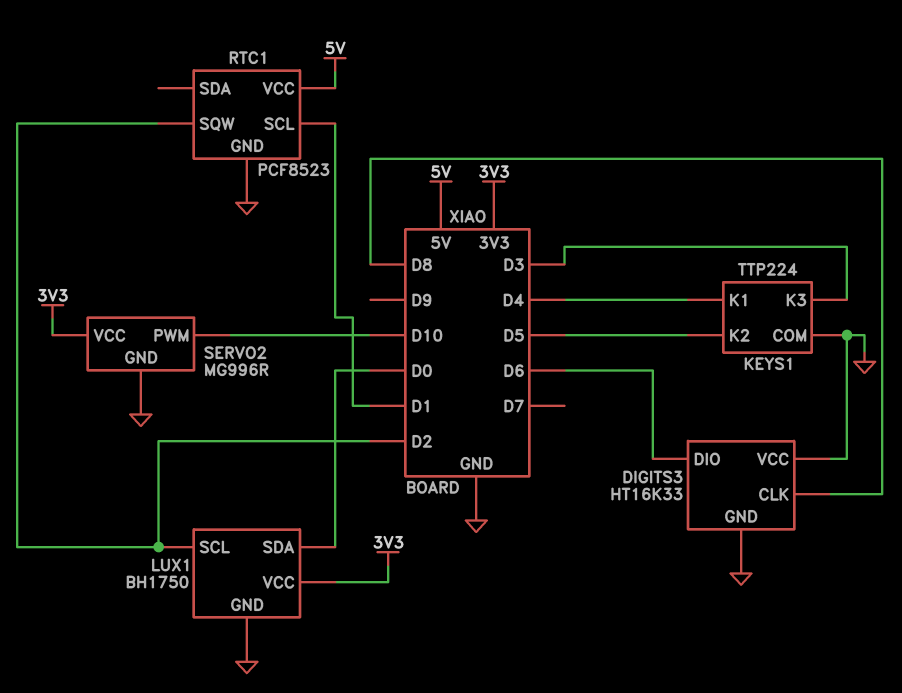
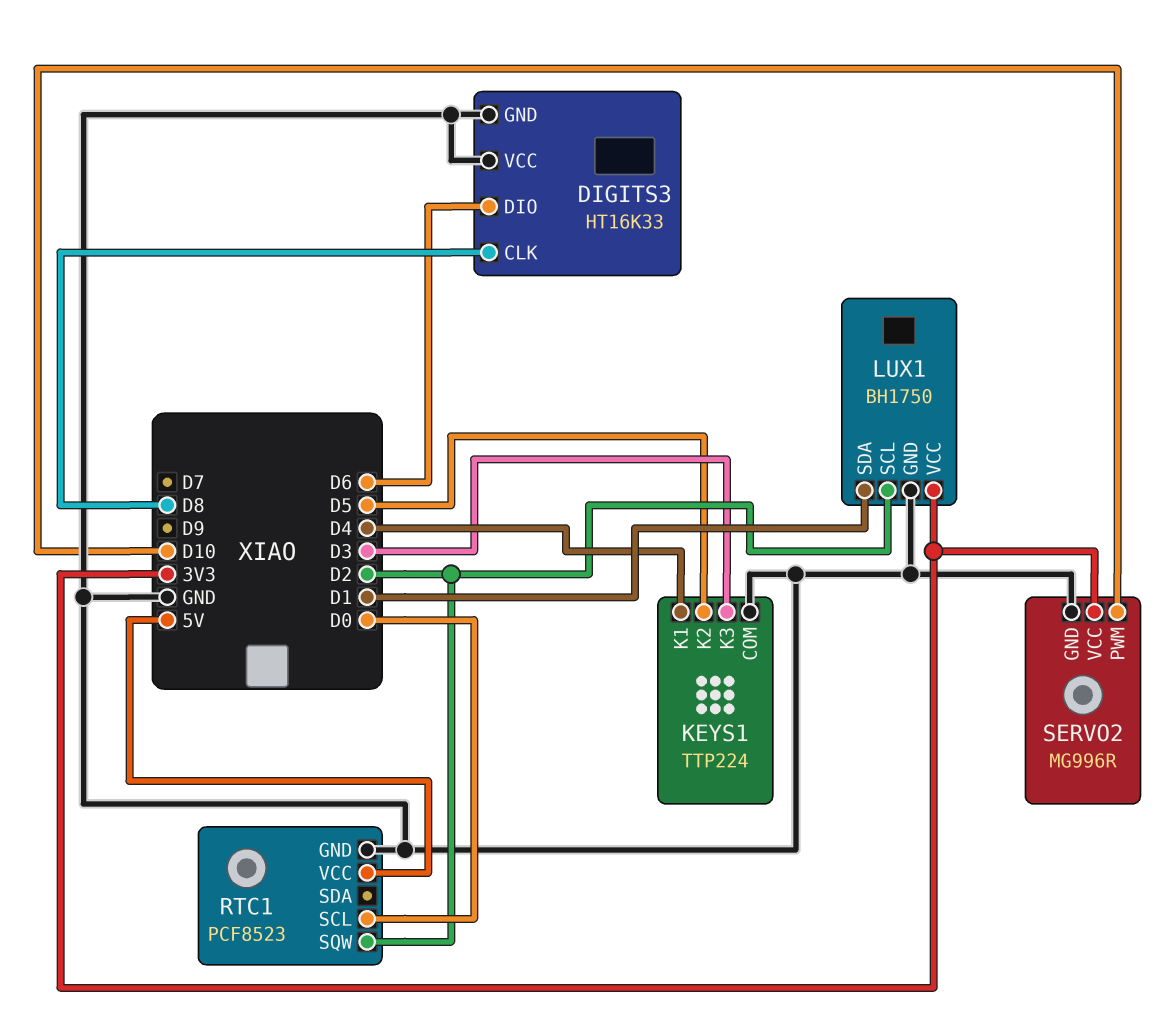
LUX1 pin SDA: D0 -> D1
RTC1 pin SCL: D1 -> D0

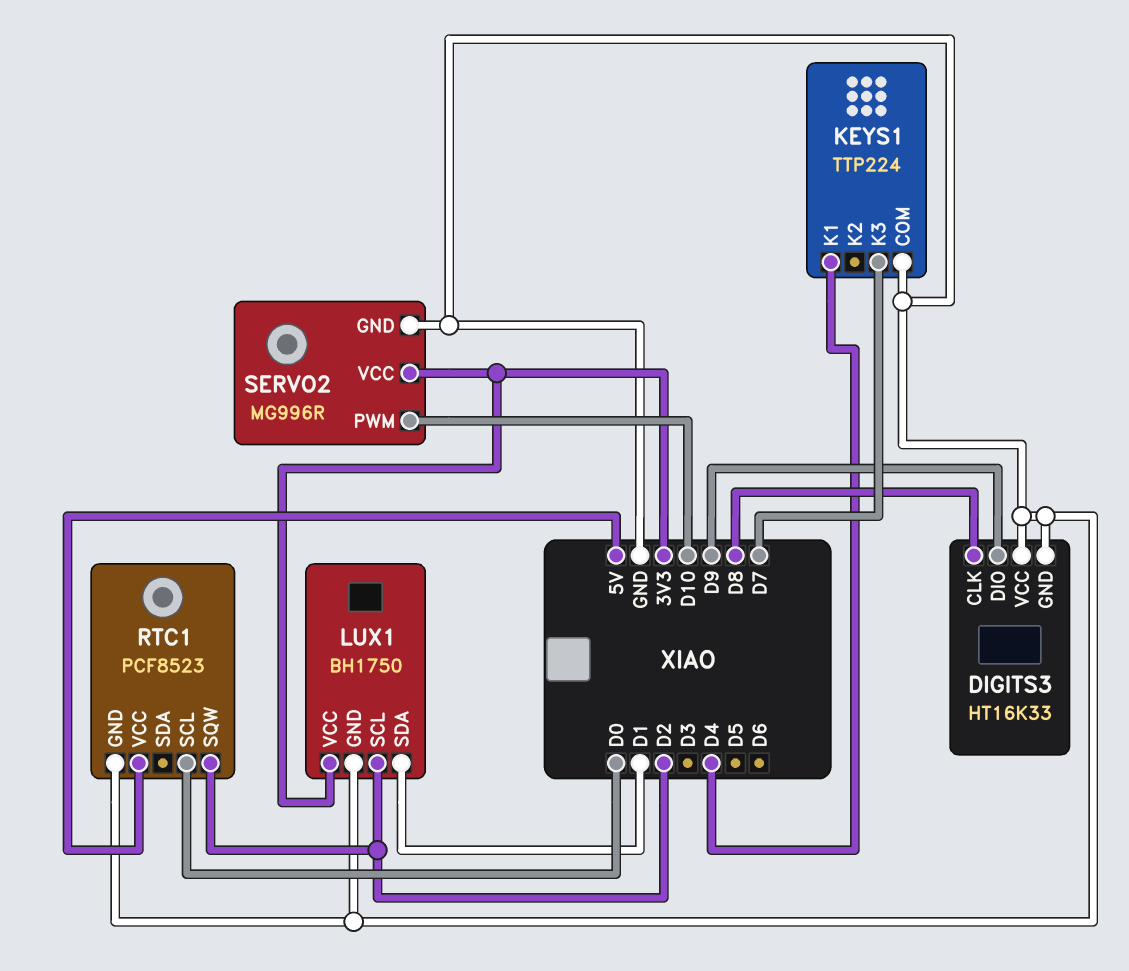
DIGITS3 pin DIO: D6 -> D9
KEYS1 pin K2: D5 -> none
KEYS1 pin K3: D3 -> D7

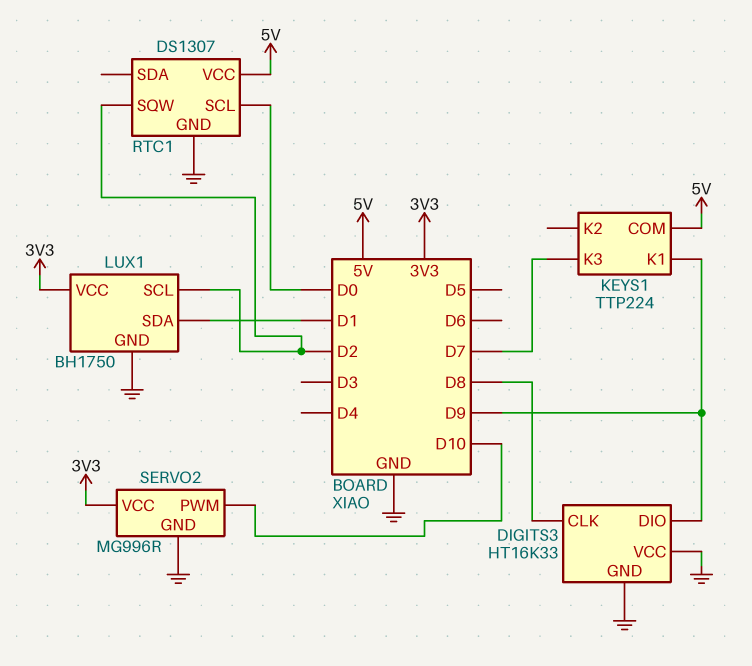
KEYS1 pin COM: GND -> 5V
KEYS1 pin K1: D4 -> D9
RTC1: PCF8523 -> DS1307

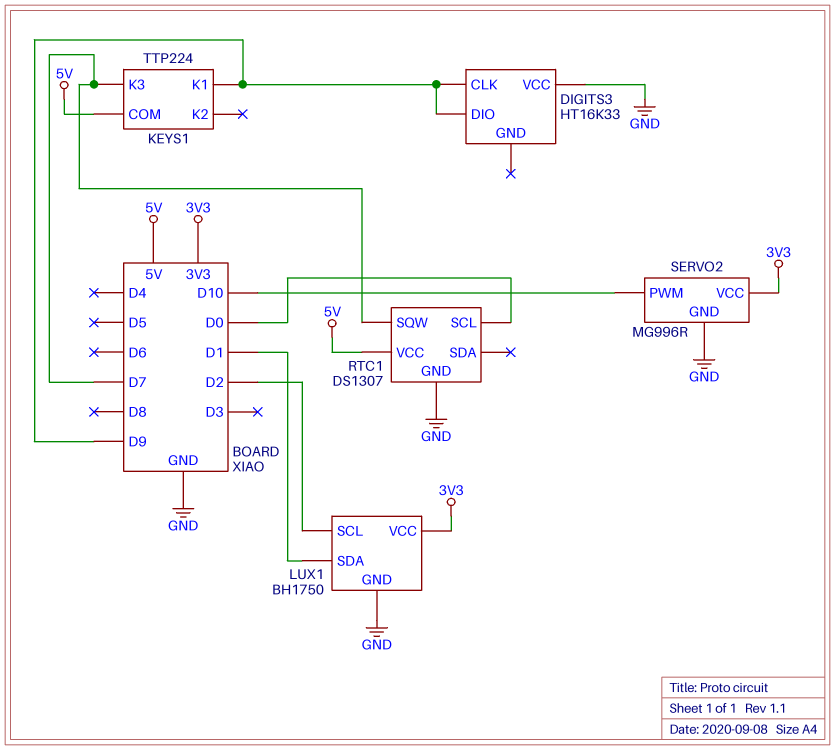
DIGITS3 pin CLK: D8 -> D9
DIGITS3 pin GND: GND -> none
RTC1 pin SQW: D2 -> D7

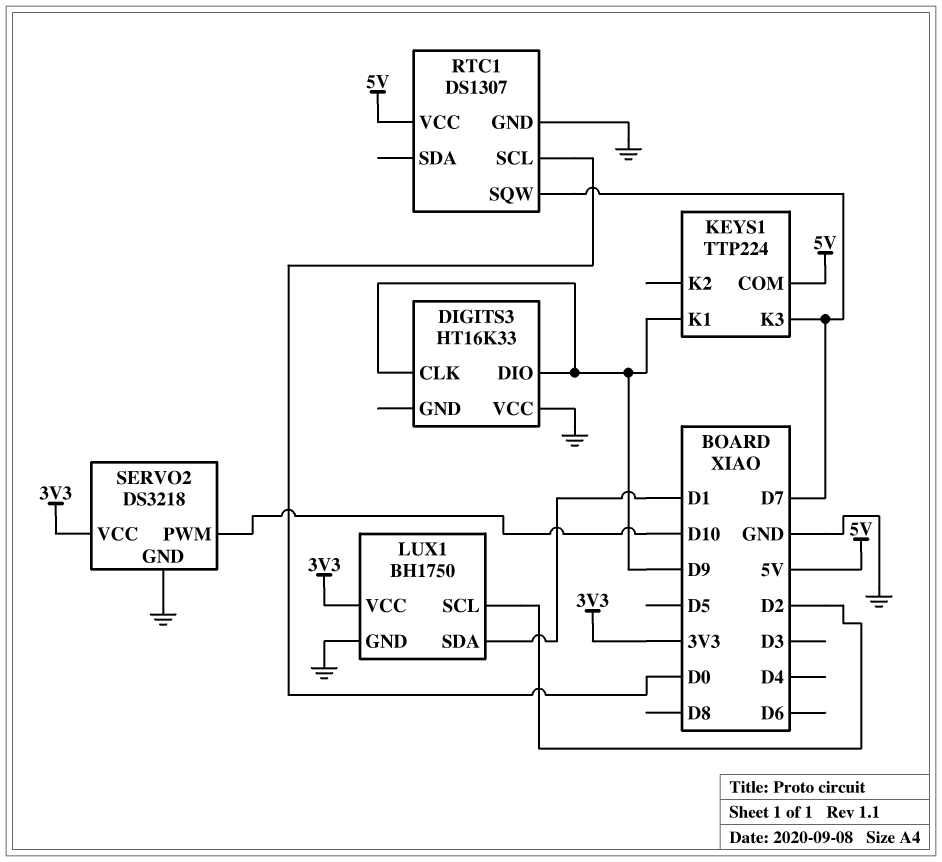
SERVO2: MG996R -> DS3218

